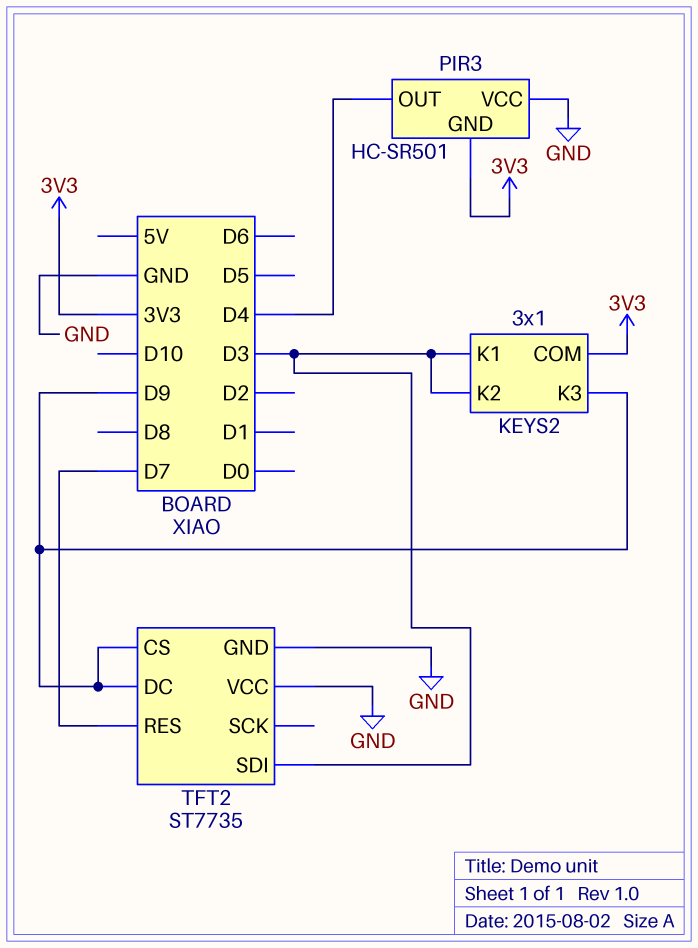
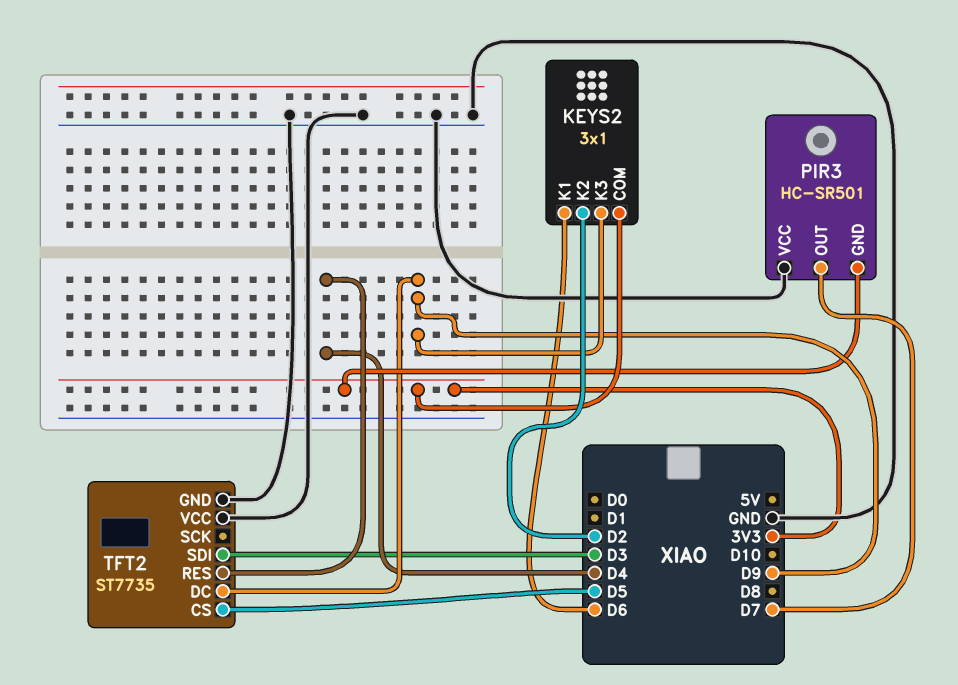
KEYS2 pin K1: D3 -> D6
KEYS2 pin K2: D3 -> D2
PIR3 pin OUT: D4 -> D7
TFT2 pin CS: D9 -> D5
TFT2 pin RES: D7 -> D4

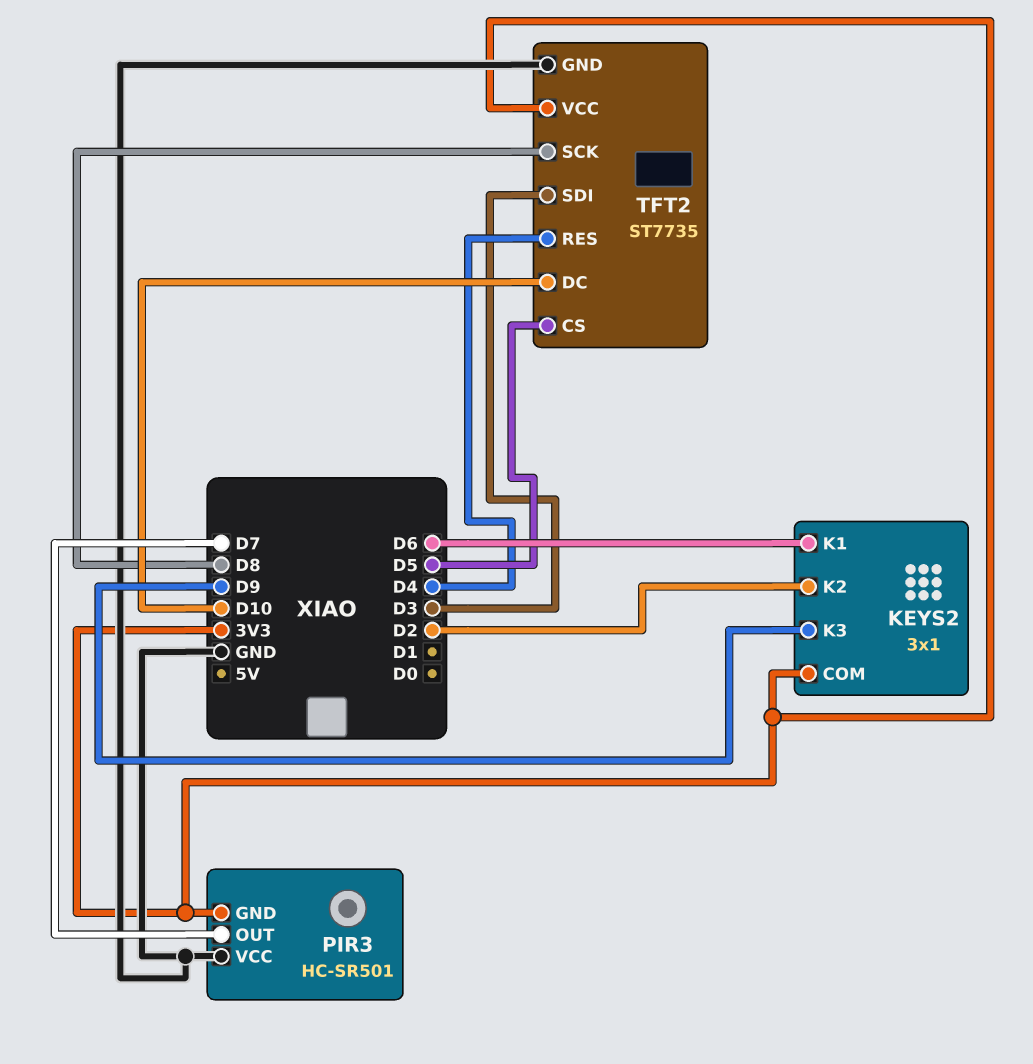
TFT2 pin DC: D9 -> D10
TFT2 pin SCK: none -> D8
TFT2 pin VCC: GND -> 3V3

